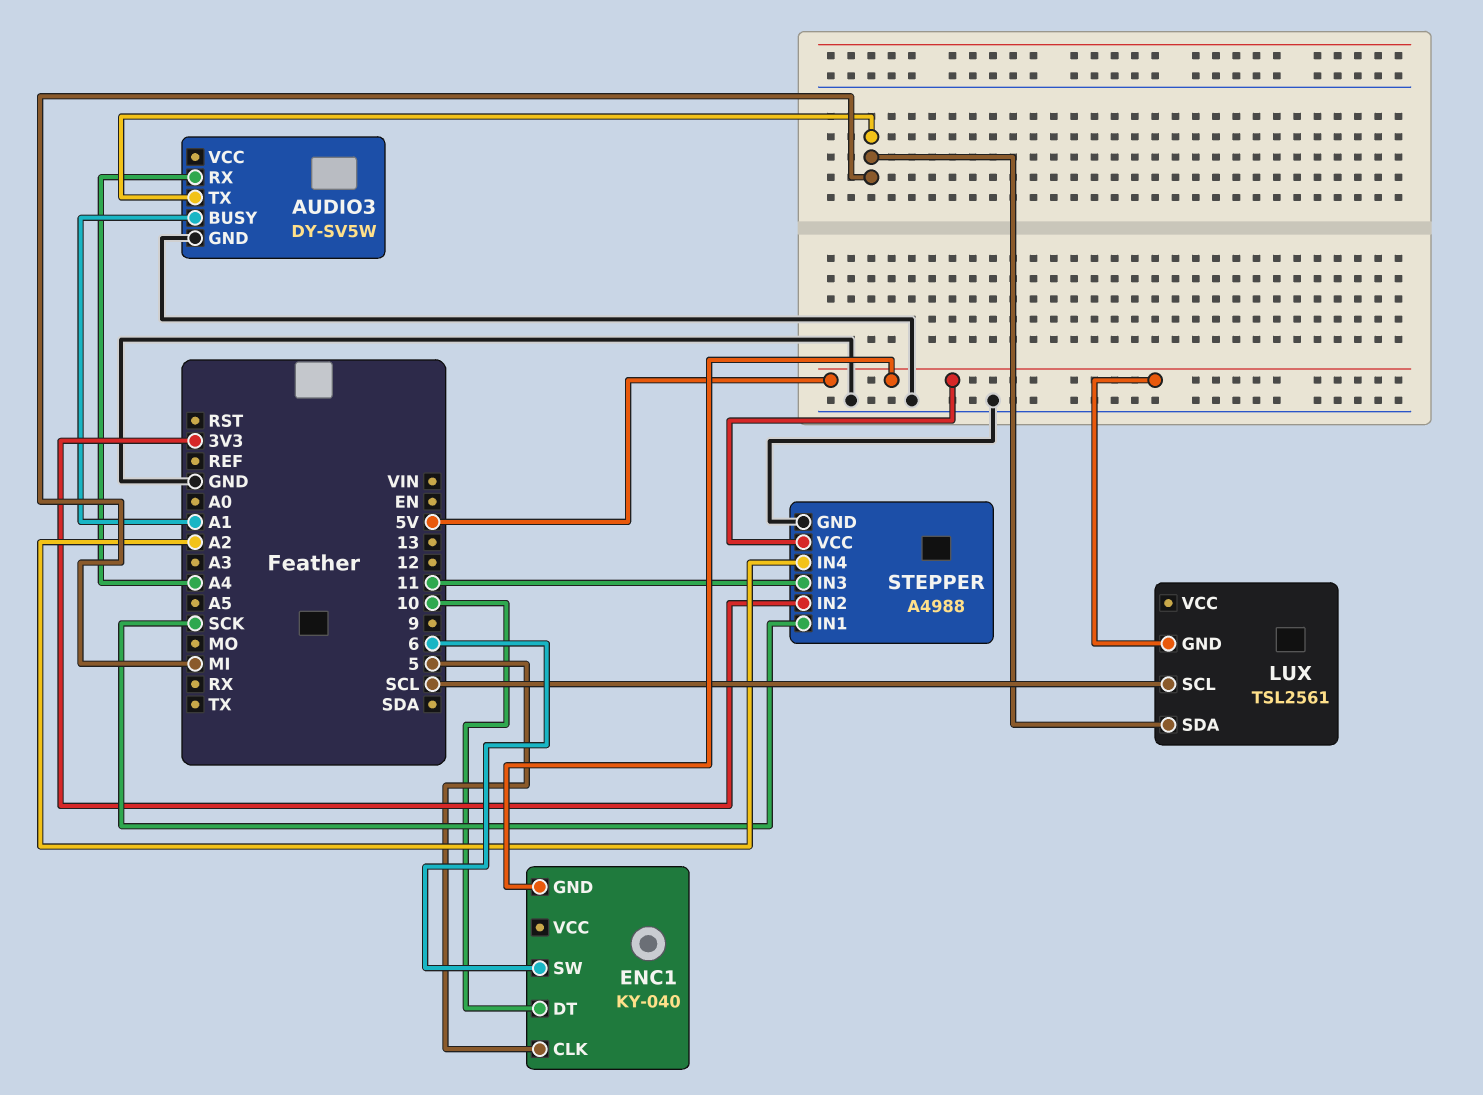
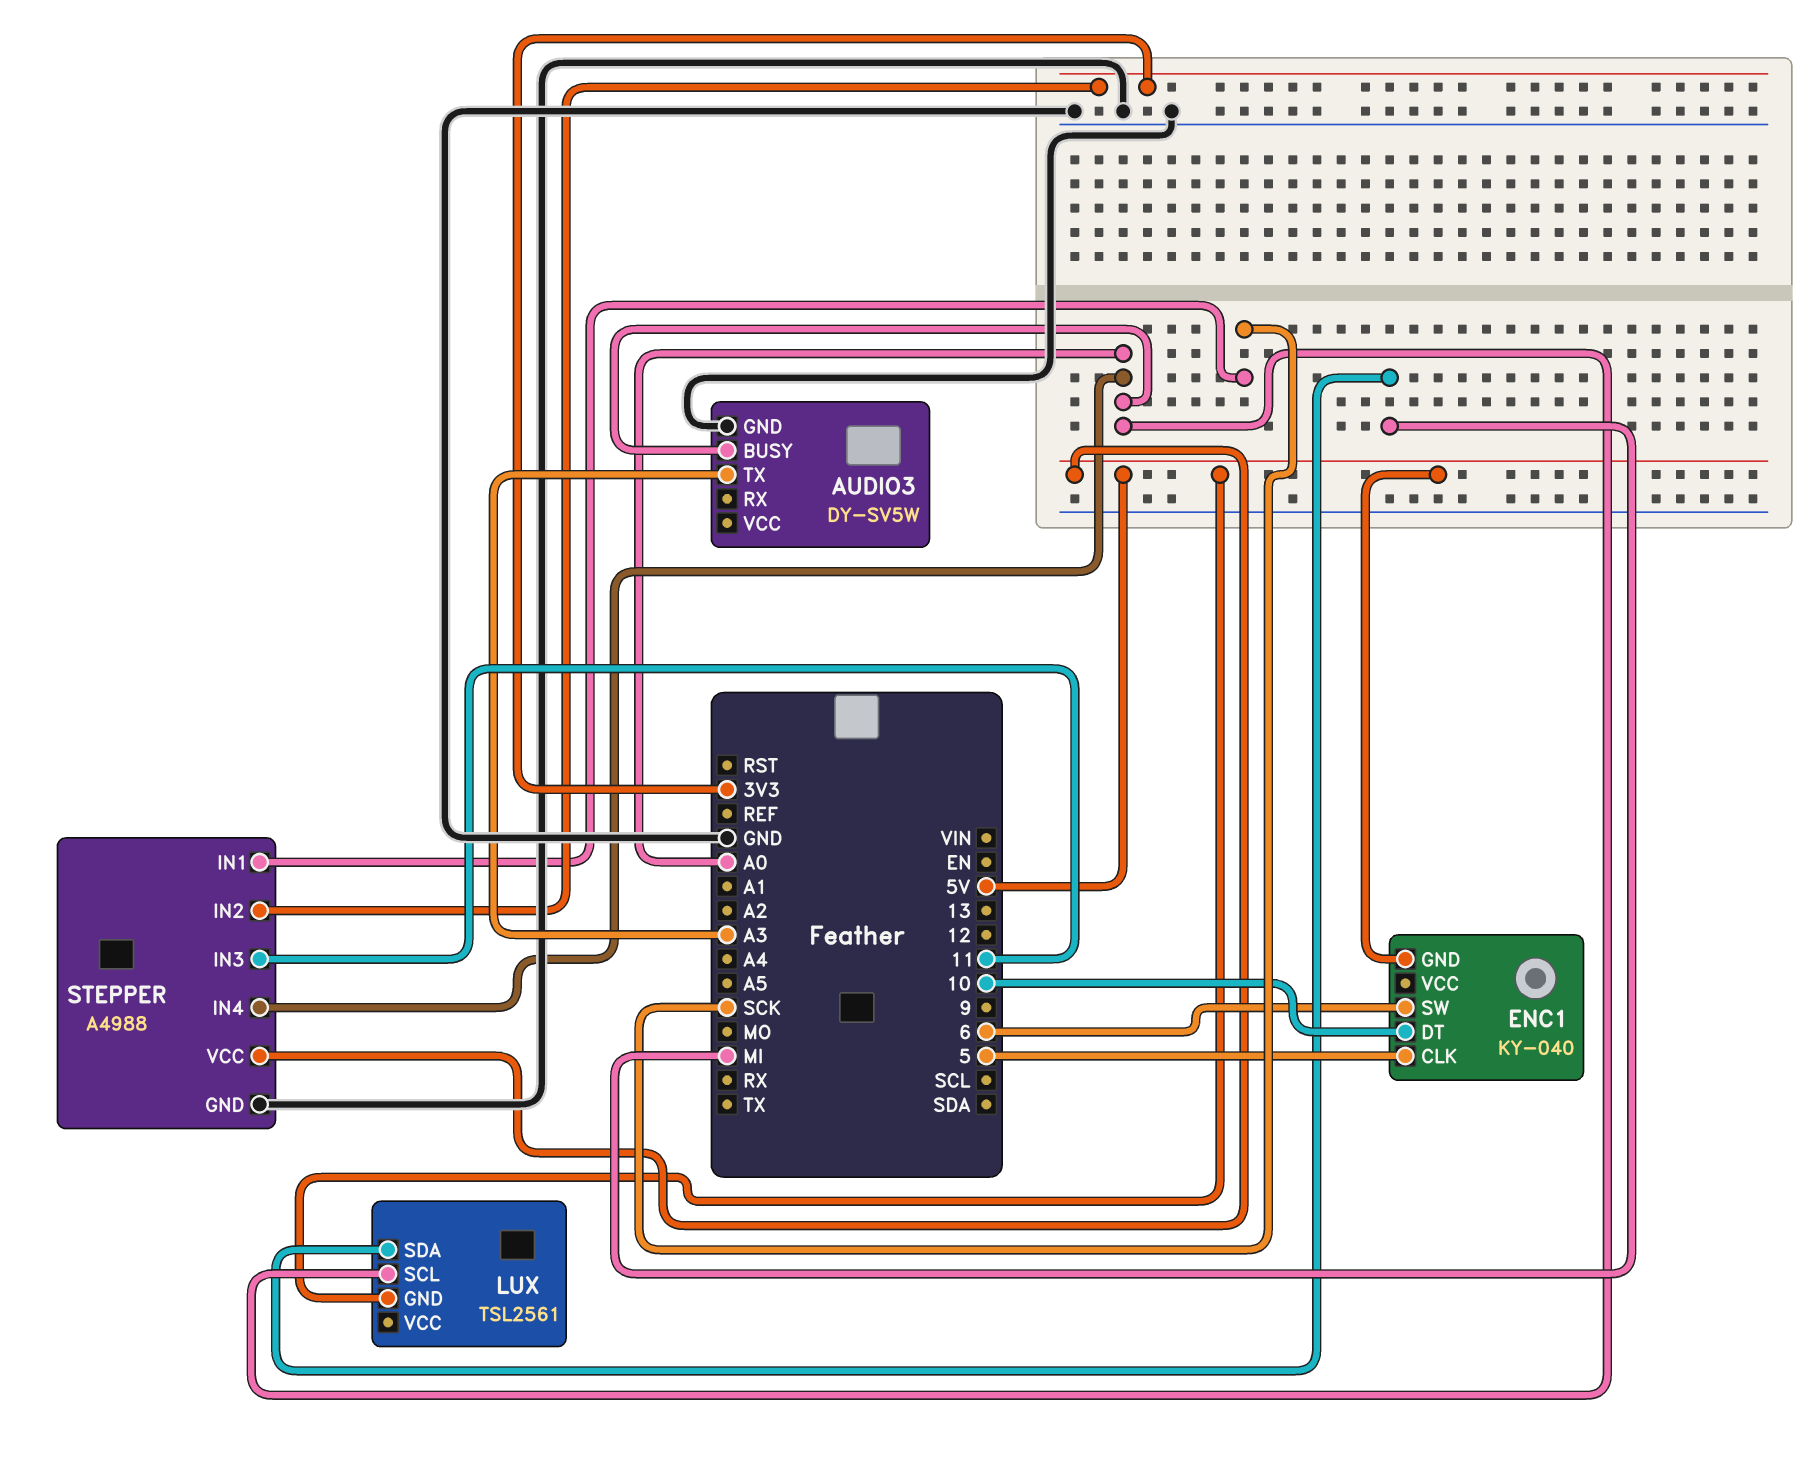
AUDIO3 pin BUSY: A1 -> A0
AUDIO3 pin RX: A4 -> none
AUDIO3 pin TX: MI -> A3
LUX pin SCL: SCL -> A0
STEPPER pin IN4: A2 -> A0

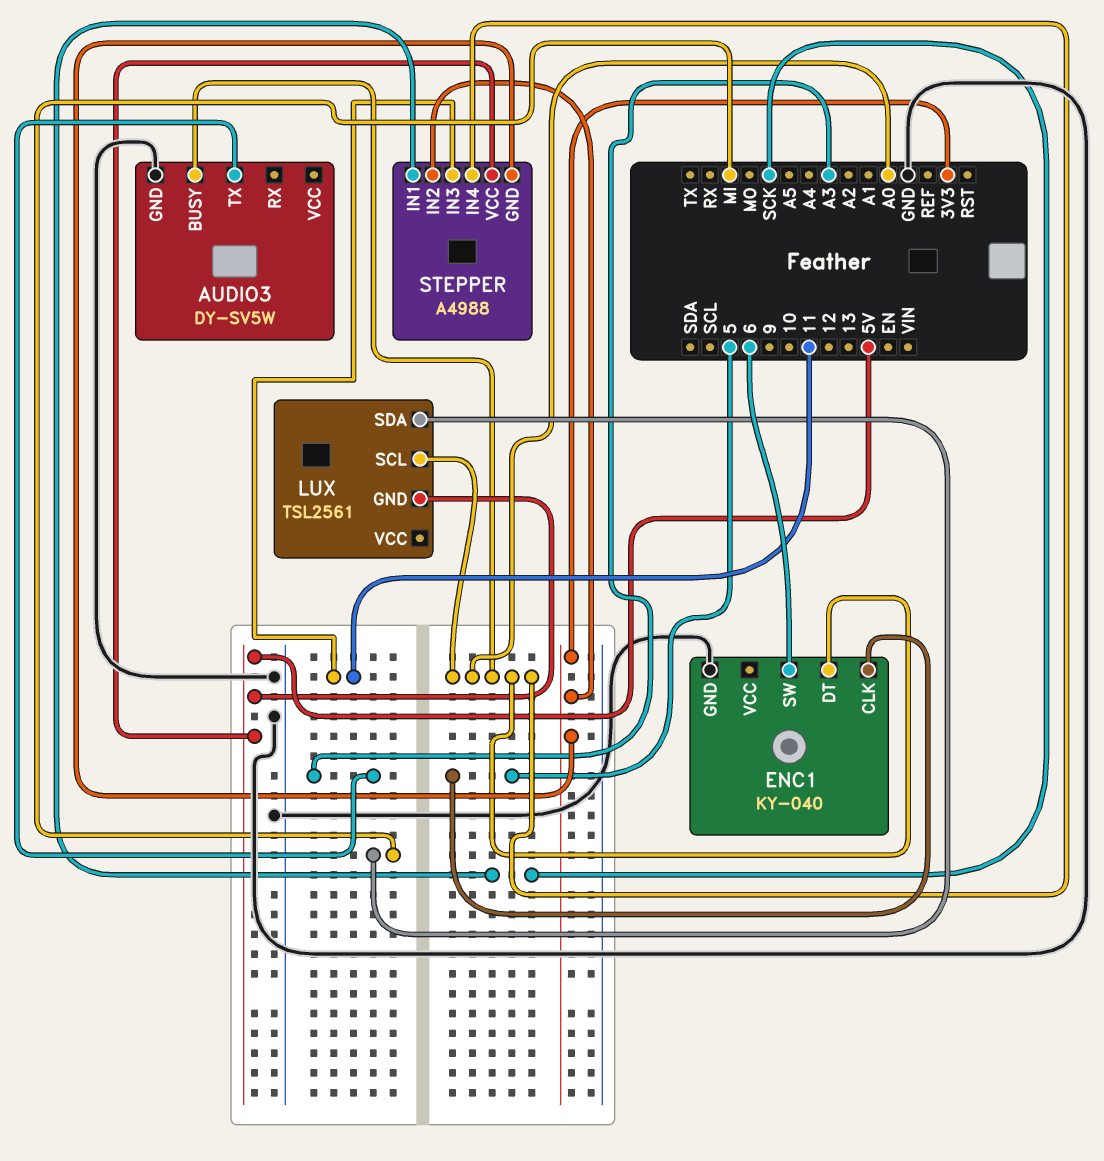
ENC1 pin DT: 10 -> A0
ENC1 pin GND: 5V -> GND
STEPPER pin GND: GND -> 3V3

